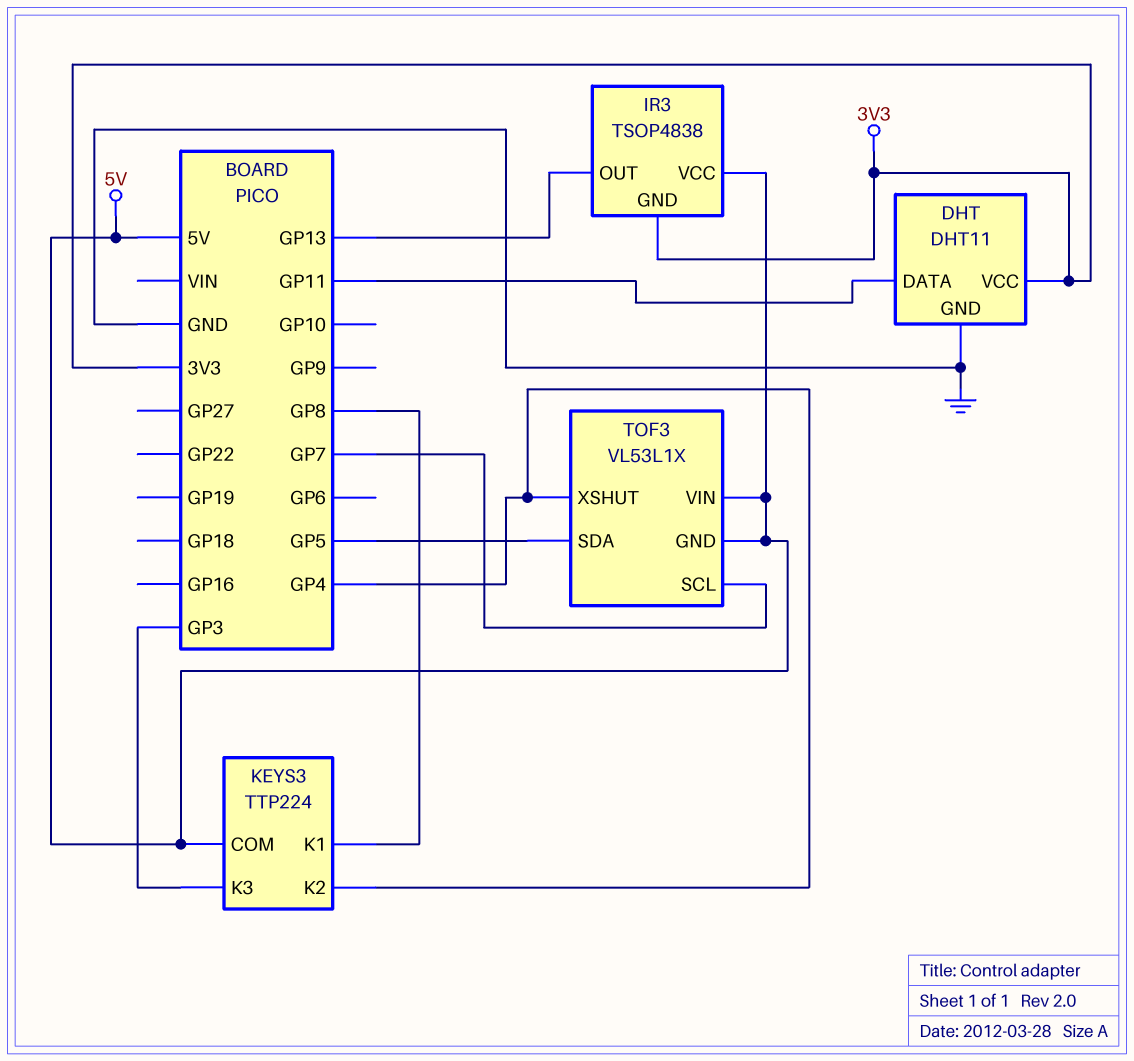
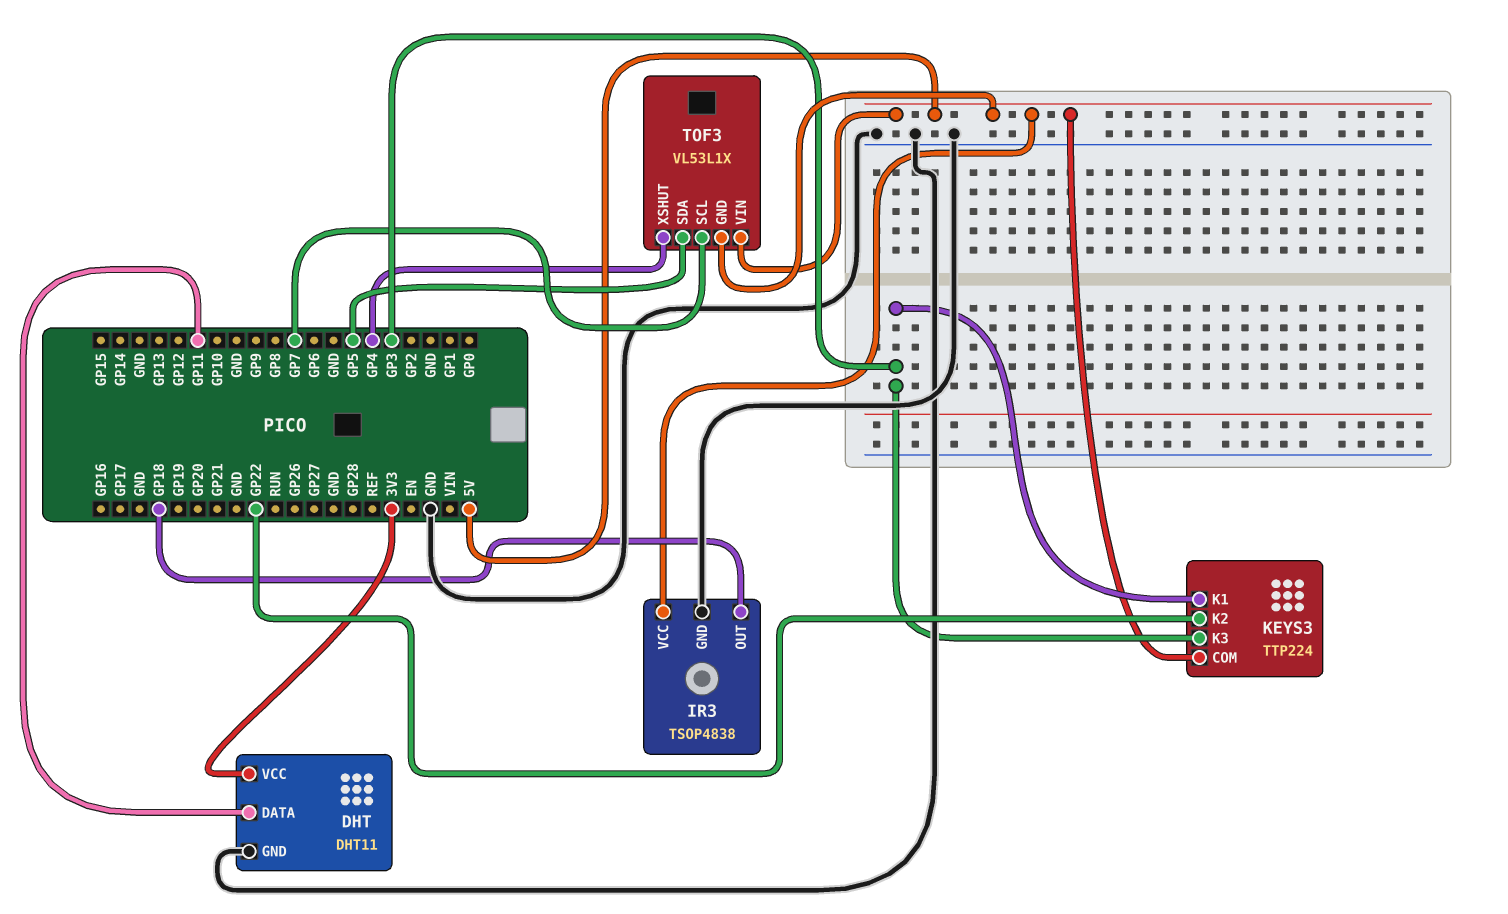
IR3 pin GND: 3V3 -> GND
IR3 pin OUT: GP13 -> GP18
KEYS3 pin K1: GP8 -> GP3
KEYS3 pin K2: GP4 -> GP22

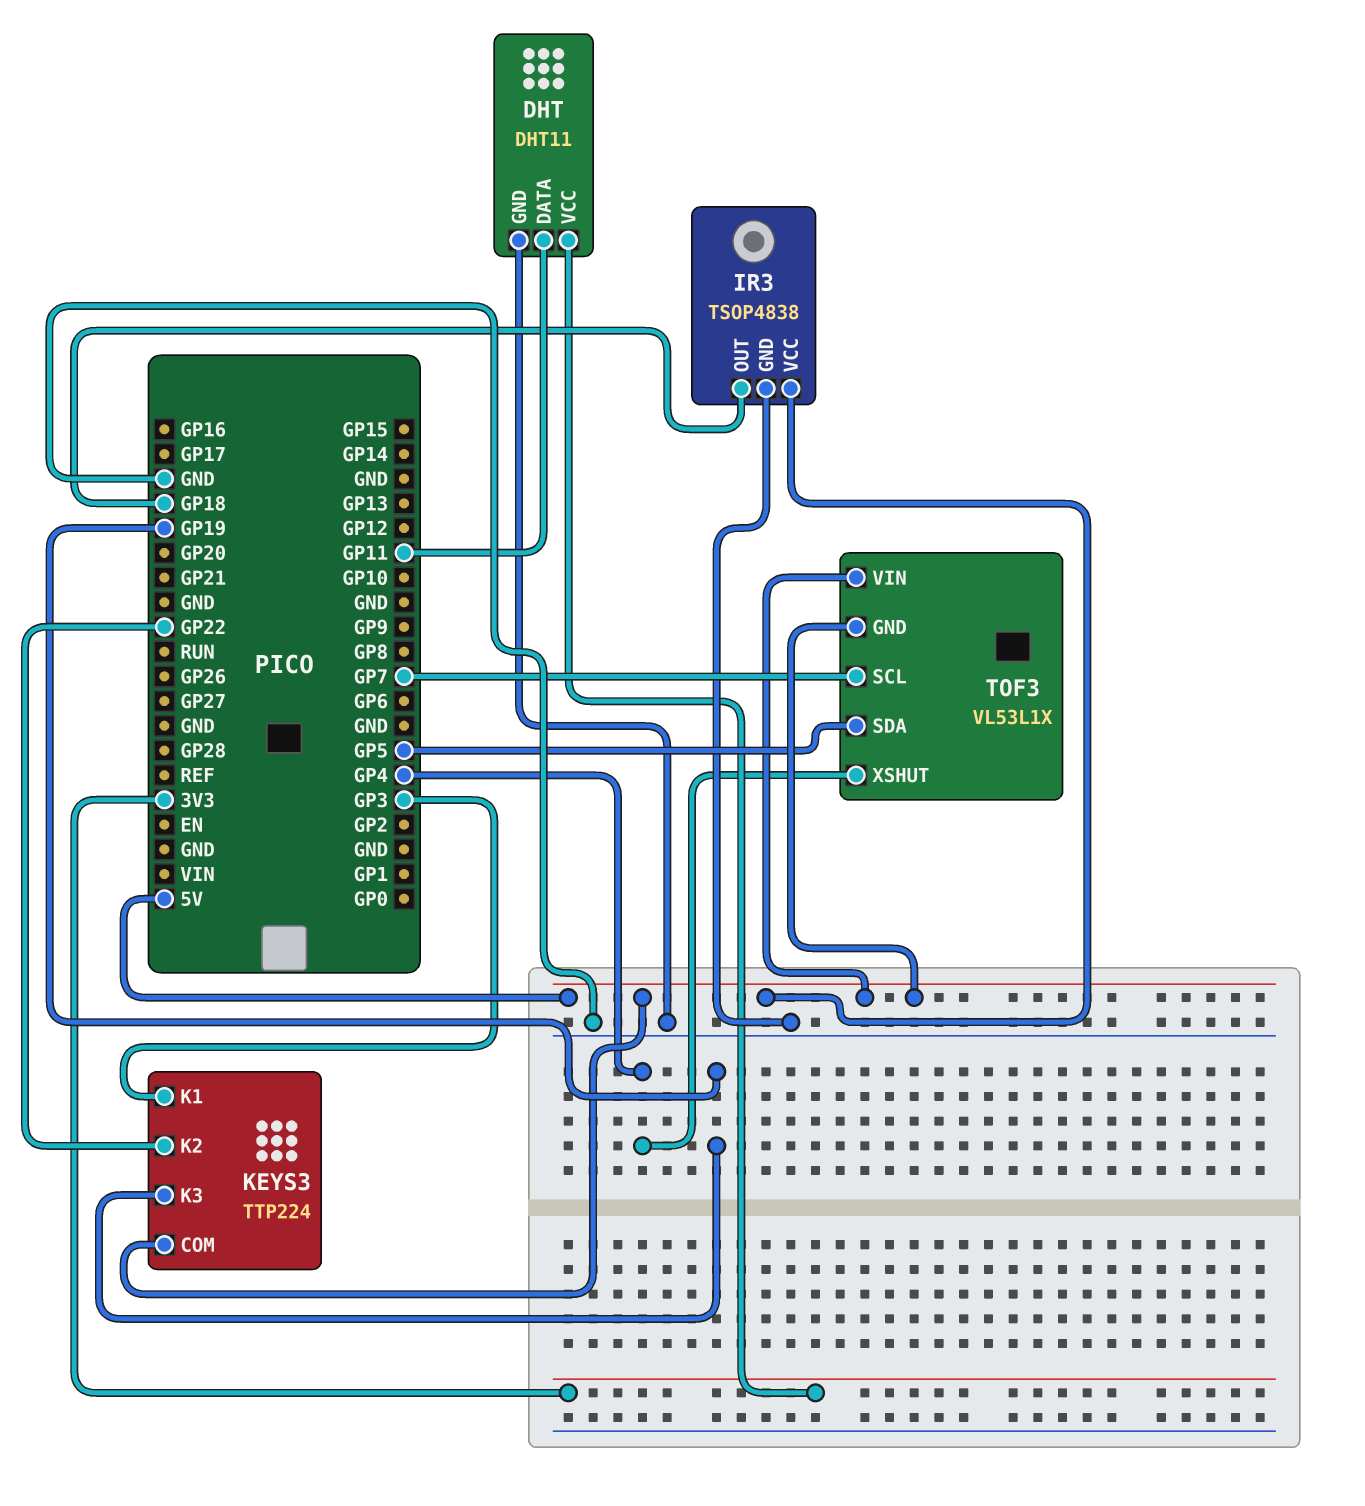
KEYS3 pin K3: GP3 -> GP19

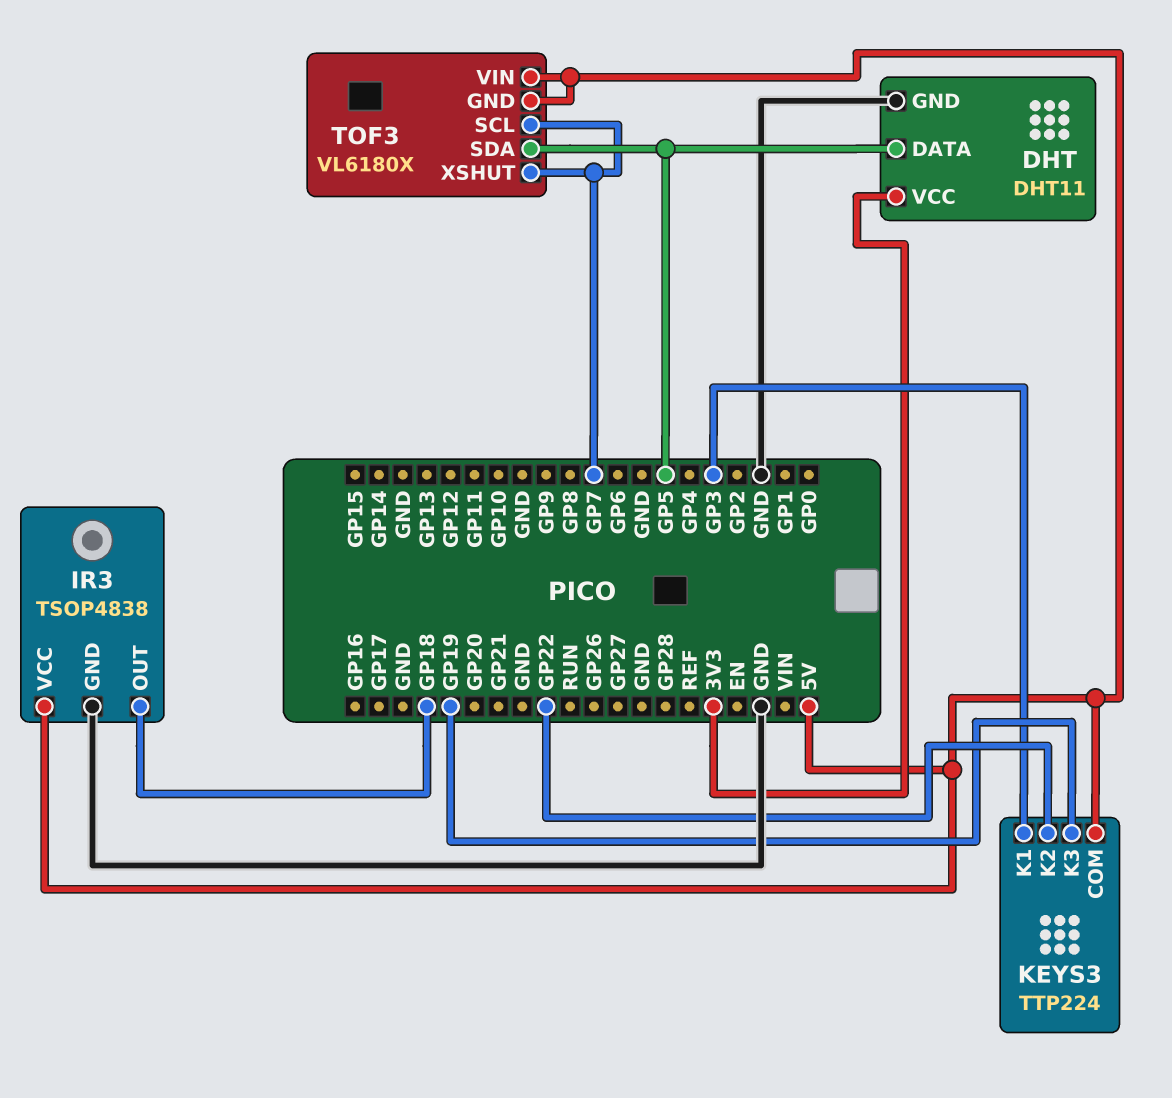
DHT pin DATA: GP11 -> GP5
TOF3: VL53L1X -> VL6180X
TOF3 pin XSHUT: GP4 -> GP7

